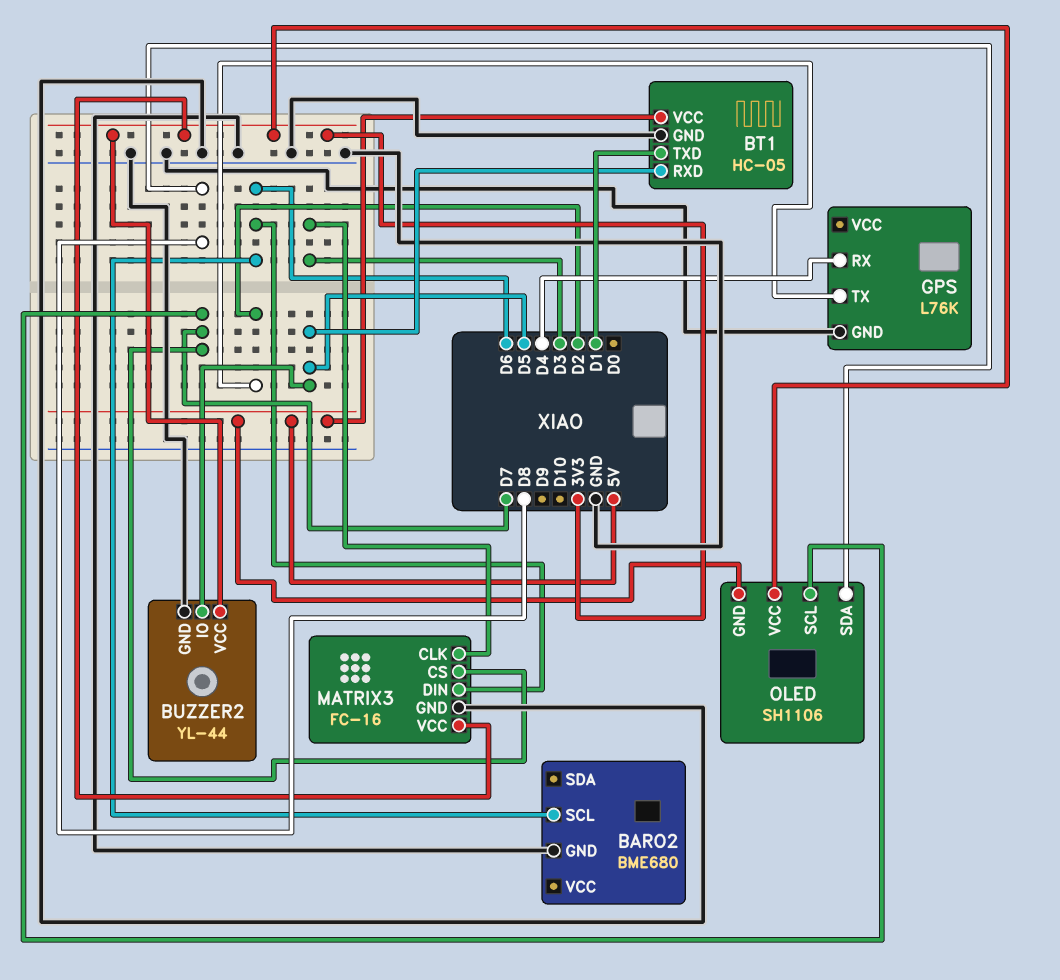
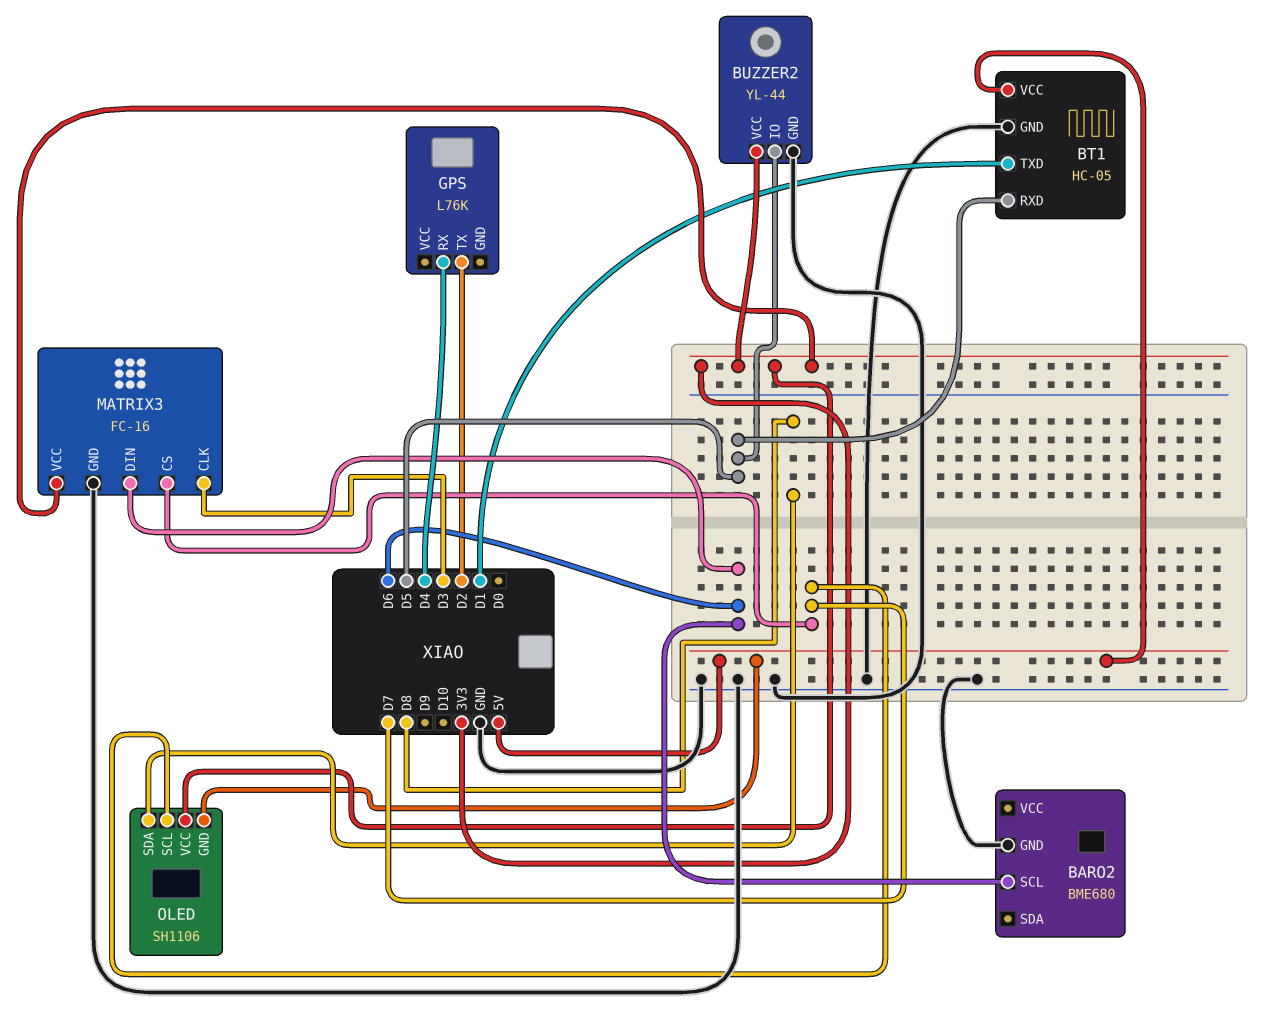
GPS pin GND: GND -> none

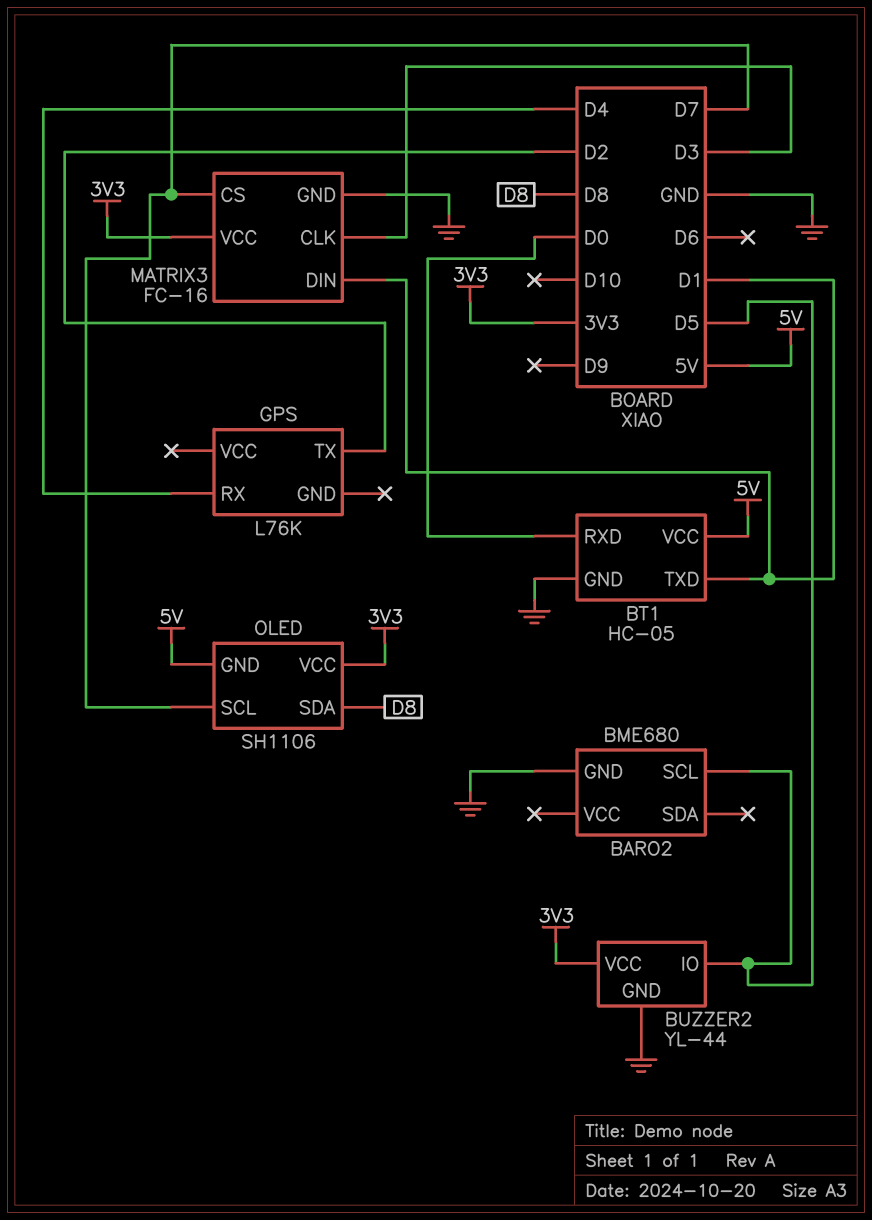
BARO2 pin SCL: D6 -> D5
BT1 pin RXD: D5 -> D0
MATRIX3 pin DIN: D6 -> D1

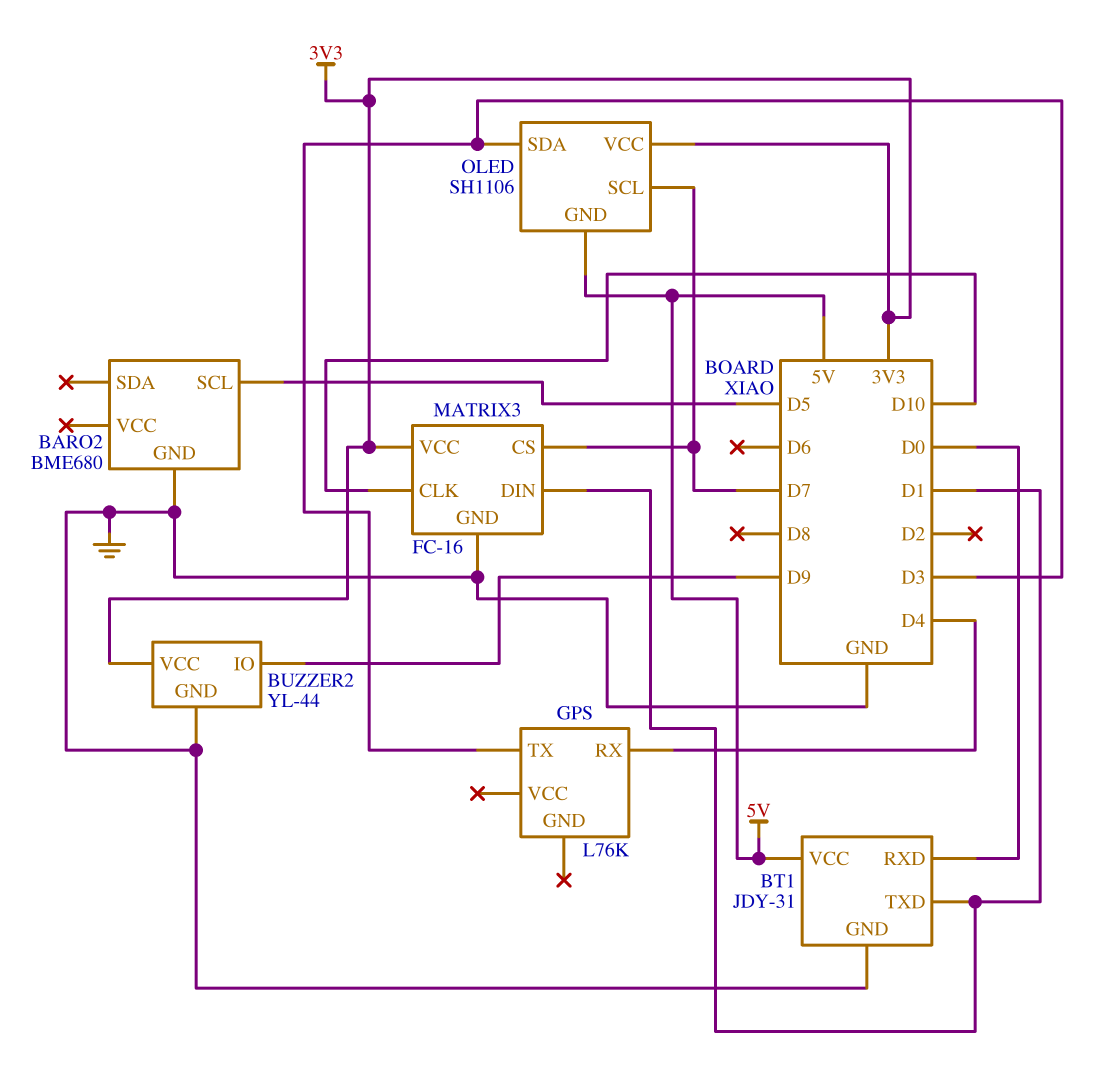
BT1: HC-05 -> JDY-31
BUZZER2 pin IO: D5 -> D9
GPS pin TX: D2 -> D3
MATRIX3 pin CLK: D3 -> D10
OLED pin SDA: D8 -> D3

